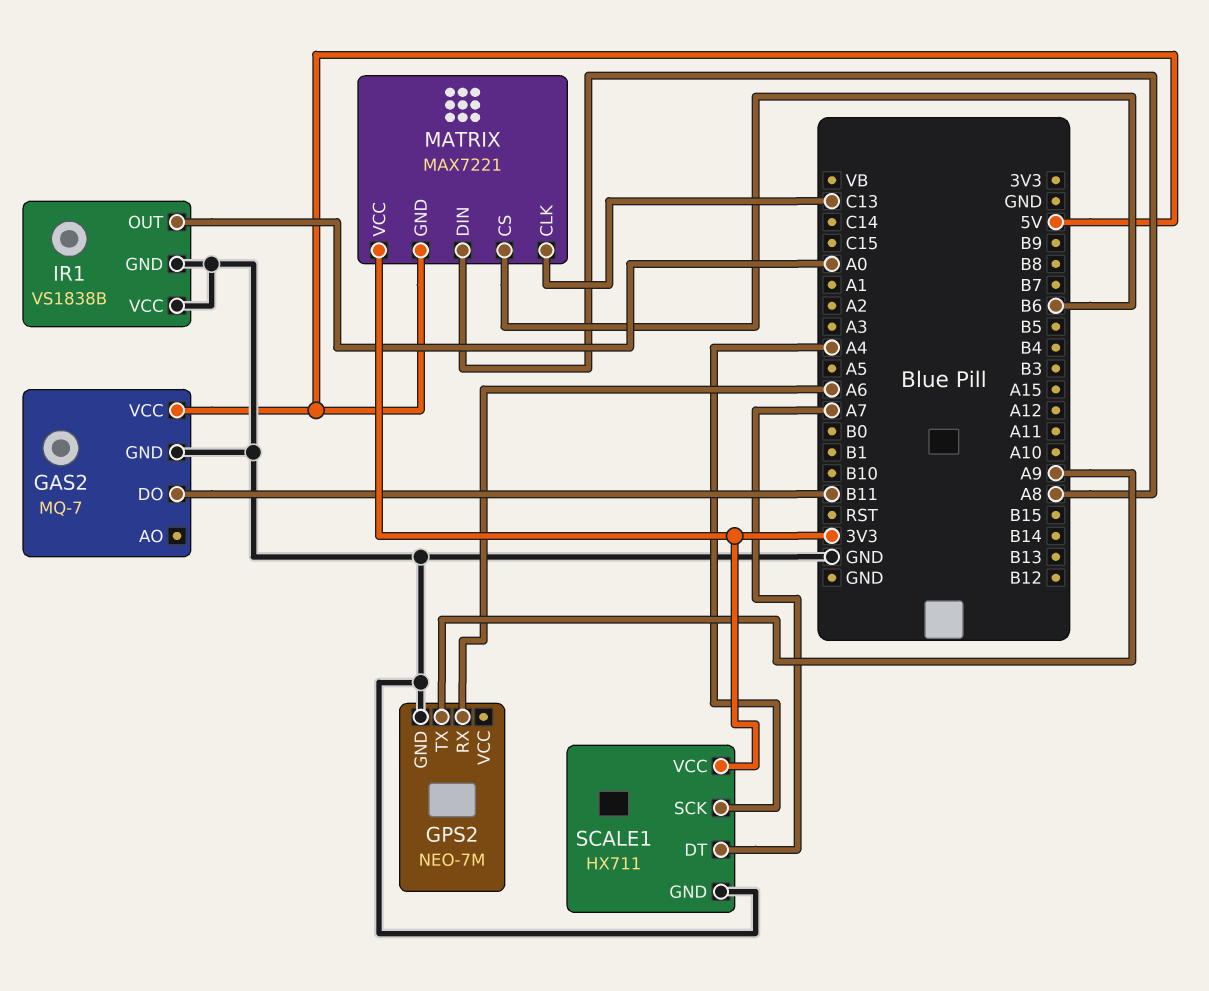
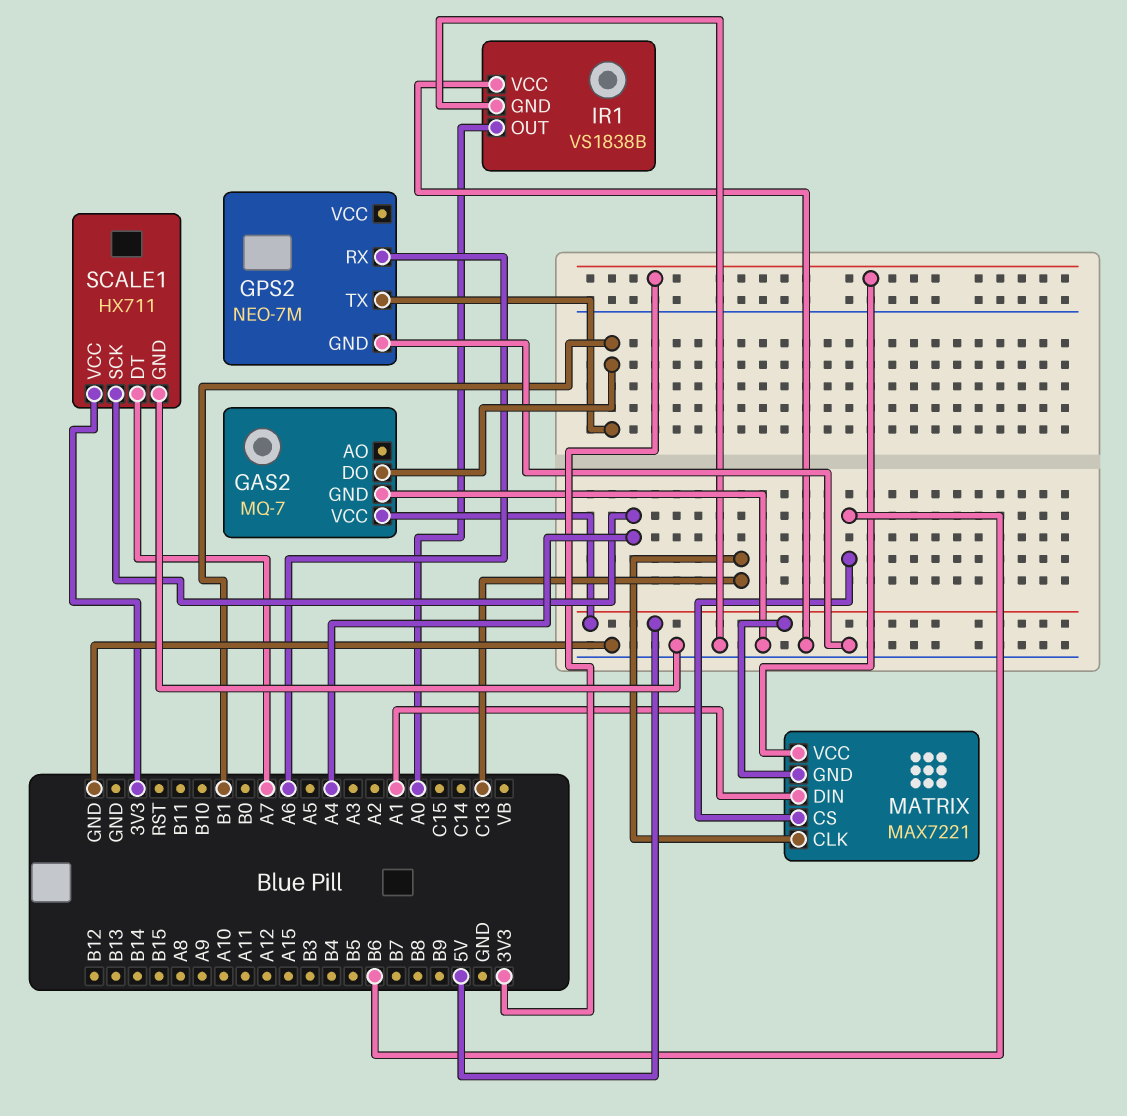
GAS2 pin DO: B11 -> B1
GPS2 pin TX: A9 -> B1
MATRIX pin DIN: A8 -> A1

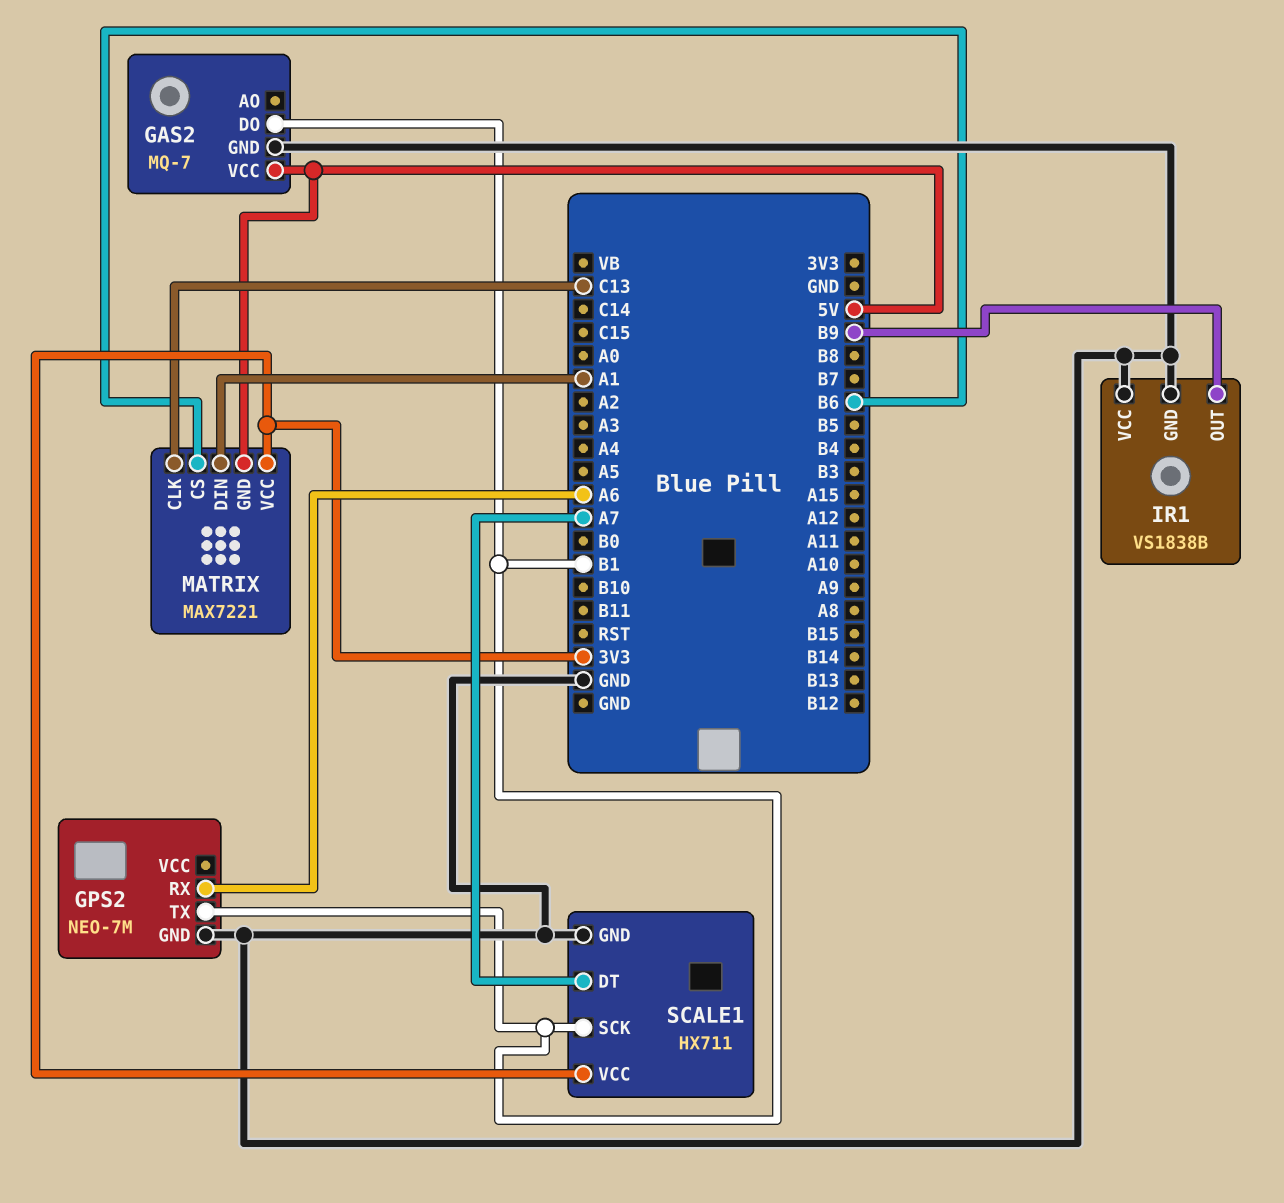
IR1 pin OUT: A0 -> B9
SCALE1 pin SCK: A4 -> B1

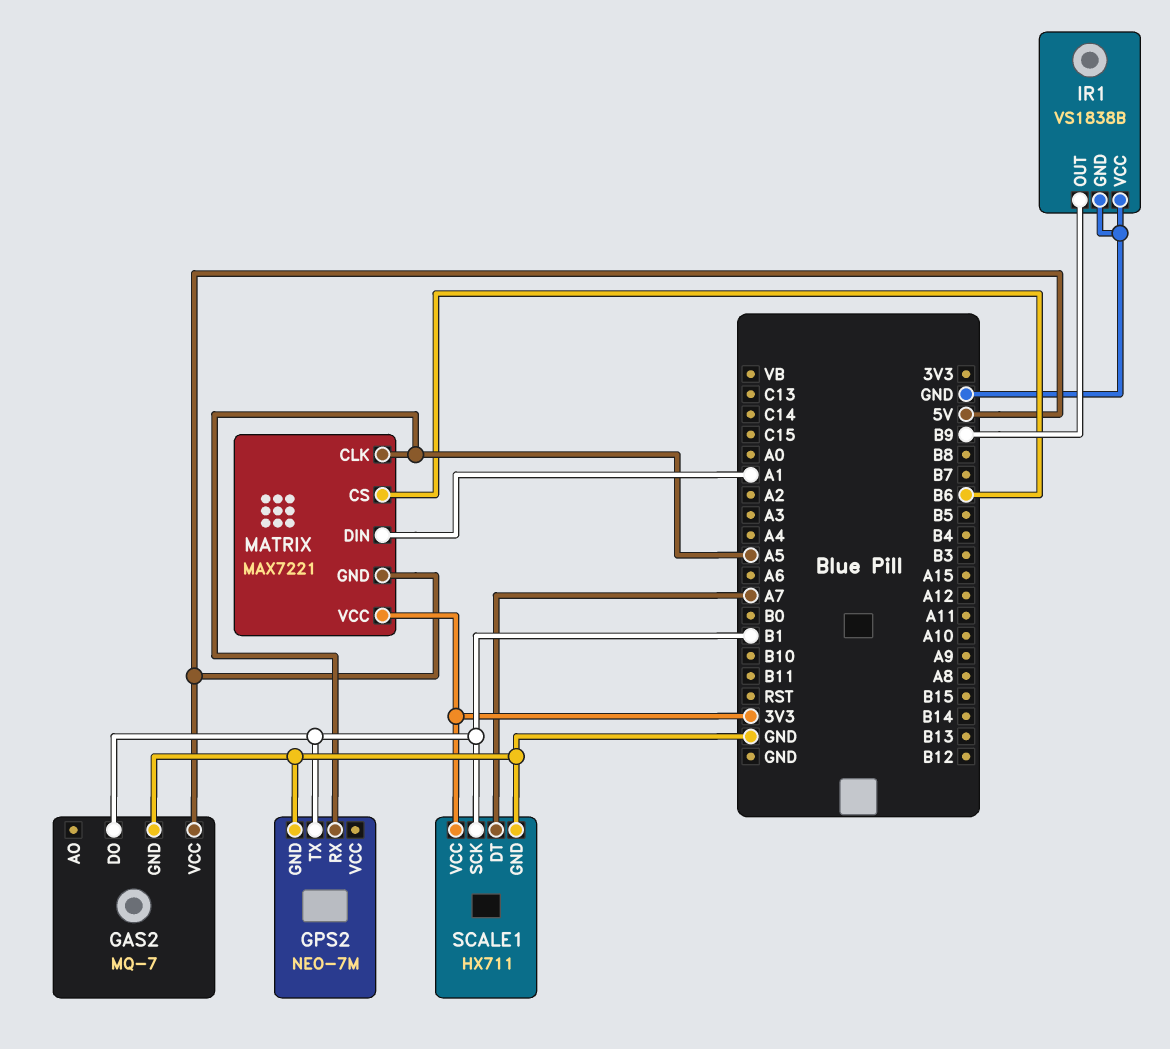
GPS2 pin RX: A6 -> A5
MATRIX pin CLK: C13 -> A5

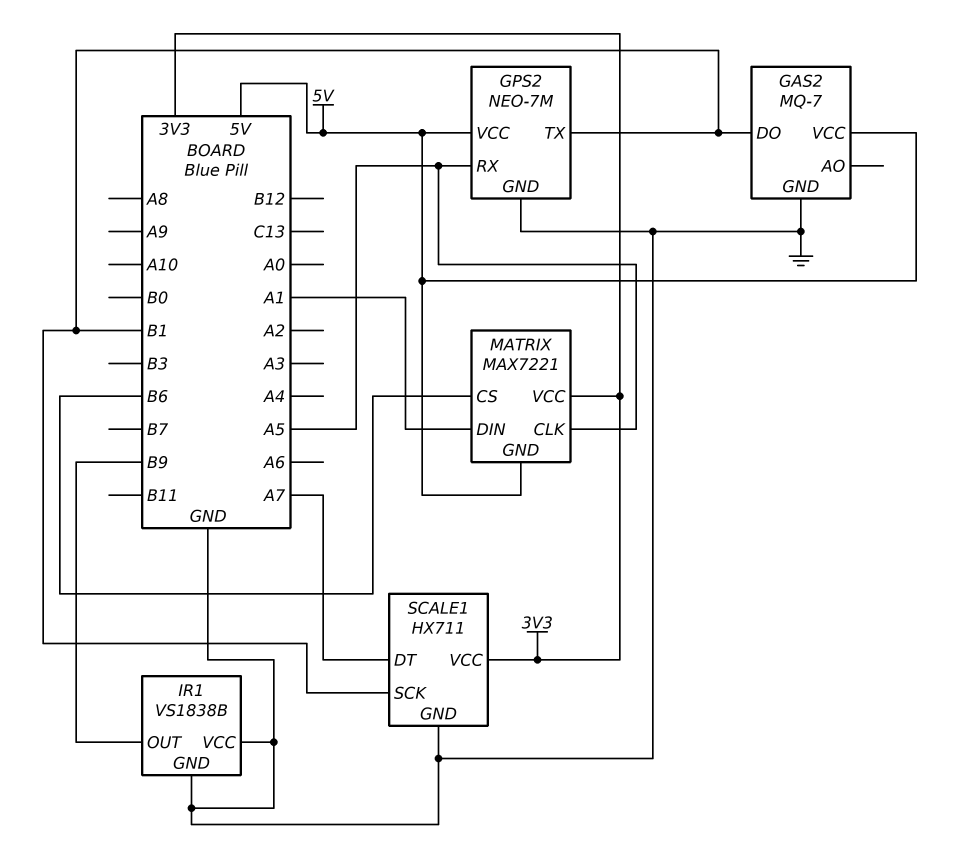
GPS2 pin VCC: none -> 5V

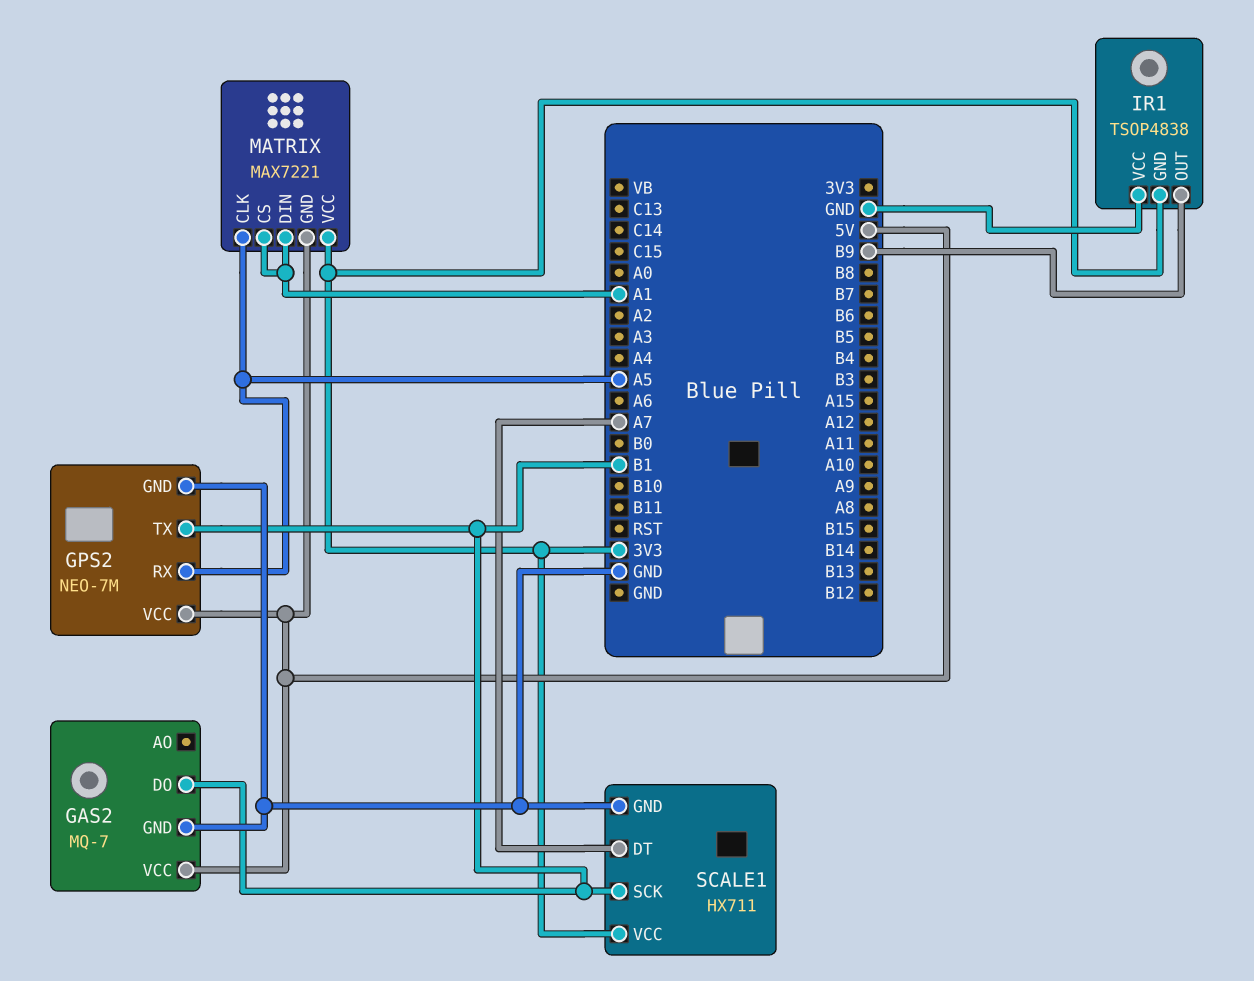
IR1: VS1838B -> TSOP4838
IR1 pin GND: GND -> 3V3
MATRIX pin CS: B6 -> A1

